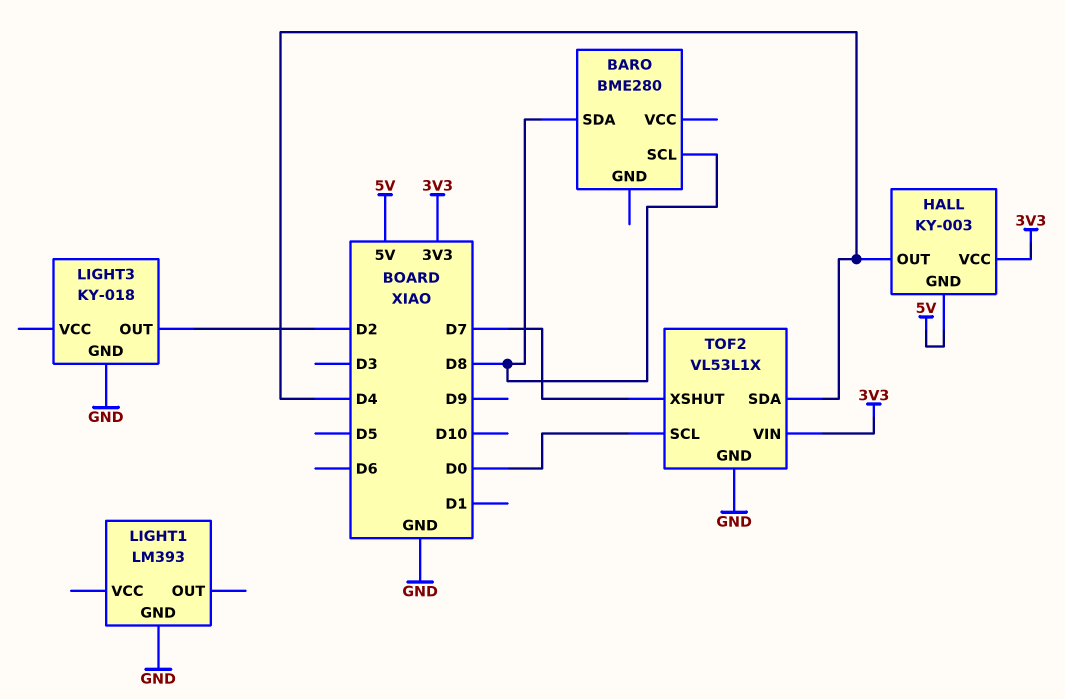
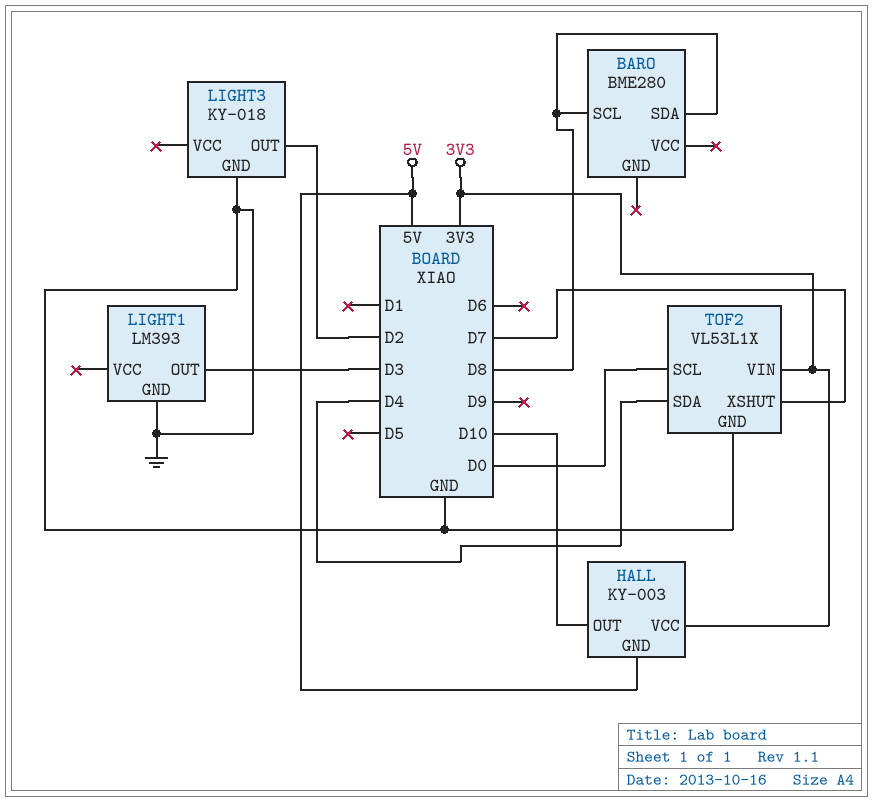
HALL pin OUT: D4 -> D10
LIGHT1 pin OUT: none -> D3

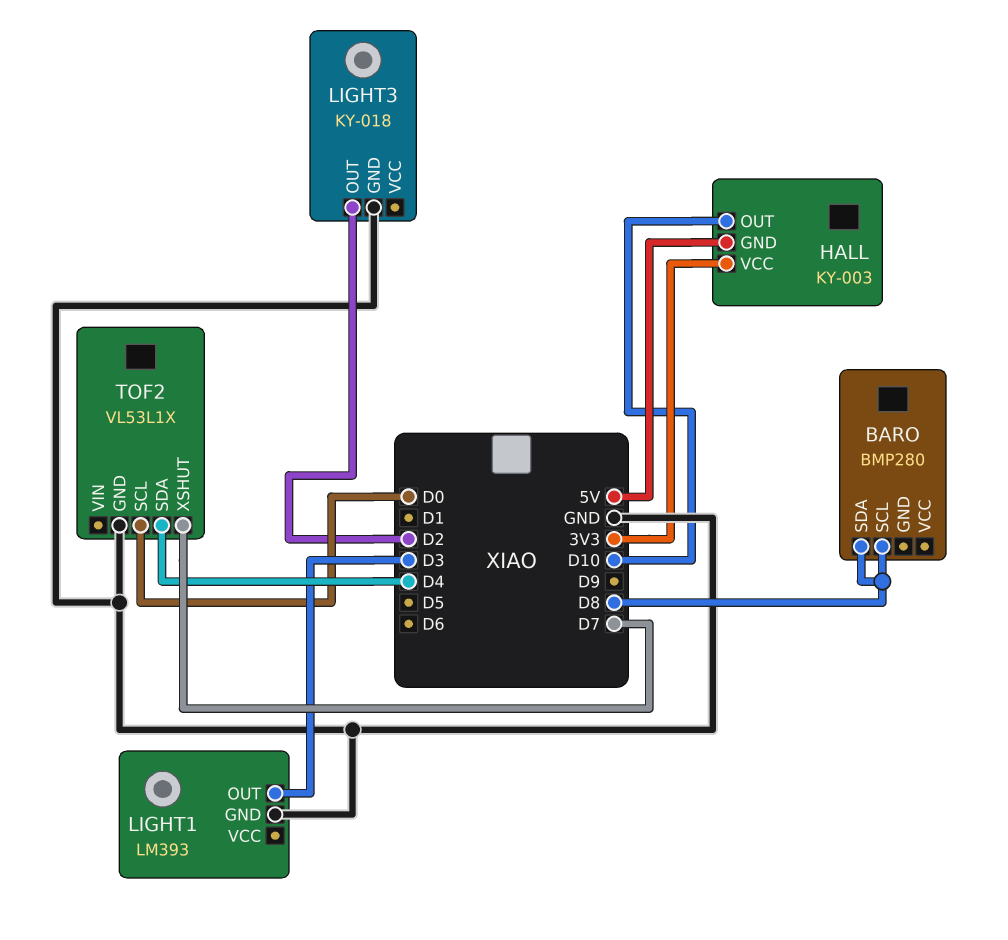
BARO: BME280 -> BMP280
TOF2 pin VIN: 3V3 -> none

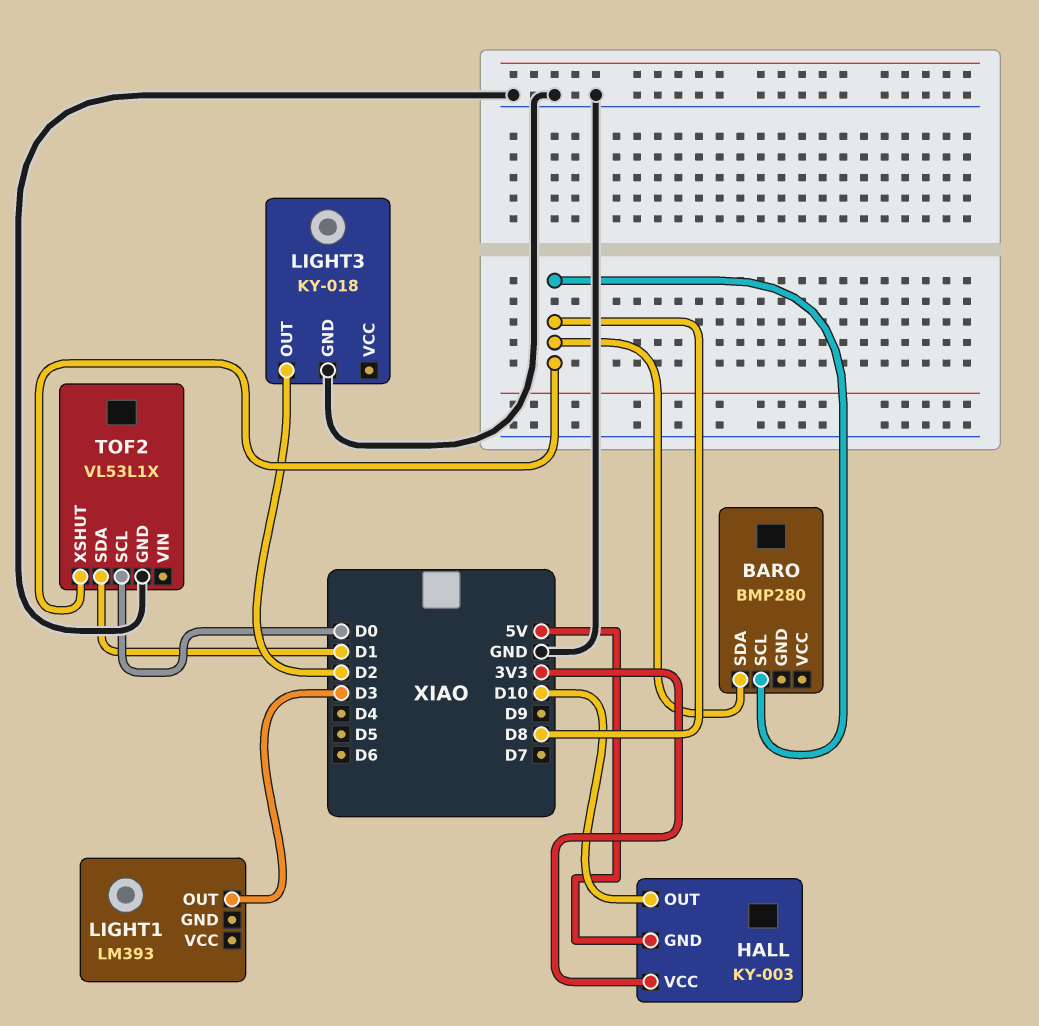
LIGHT1 pin GND: GND -> none
TOF2 pin SDA: D4 -> D1
TOF2 pin XSHUT: D7 -> D8

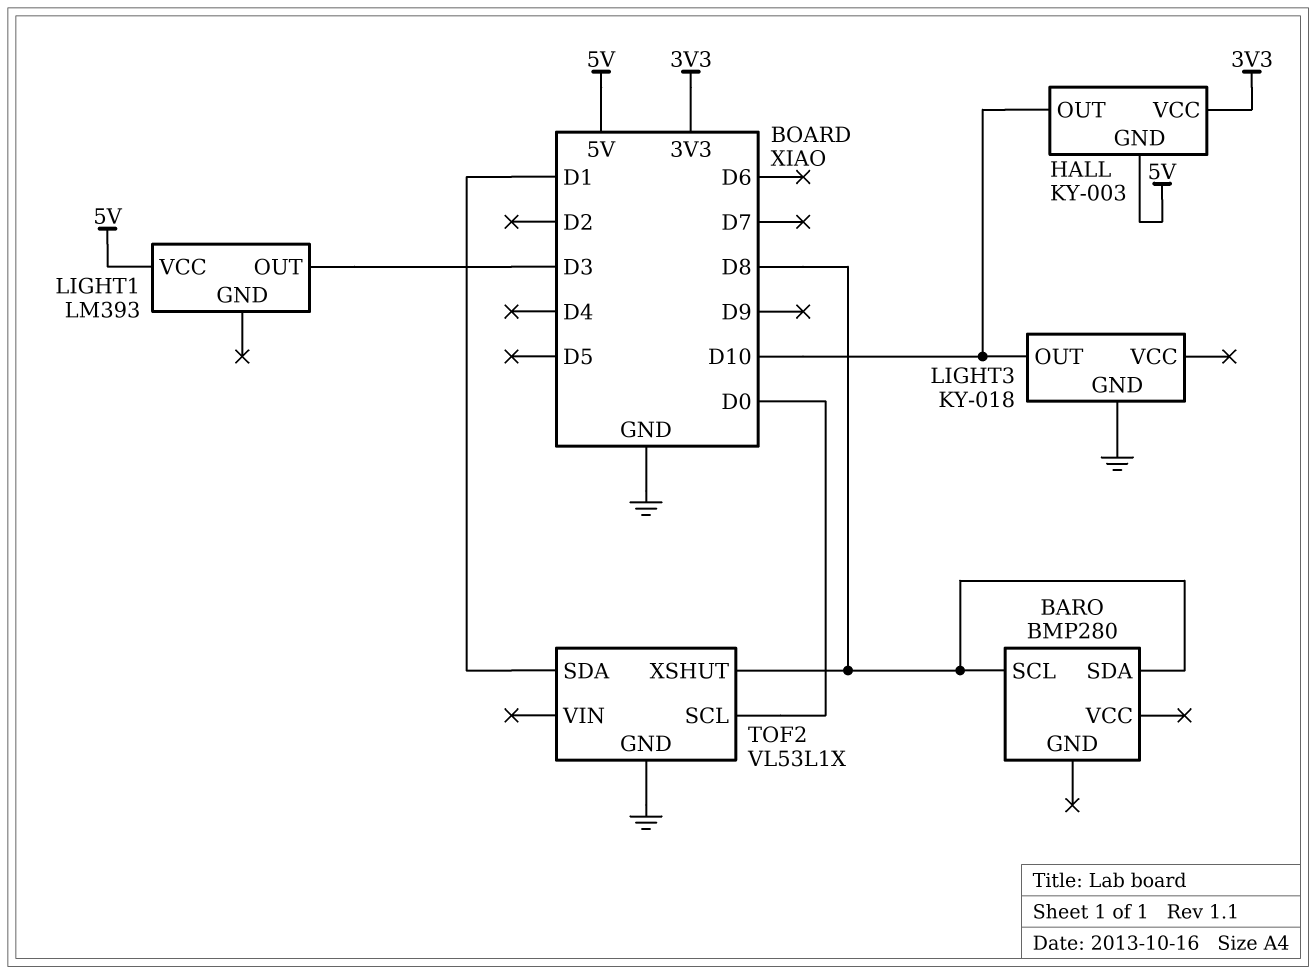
LIGHT1 pin VCC: none -> 5V
LIGHT3 pin OUT: D2 -> D10

